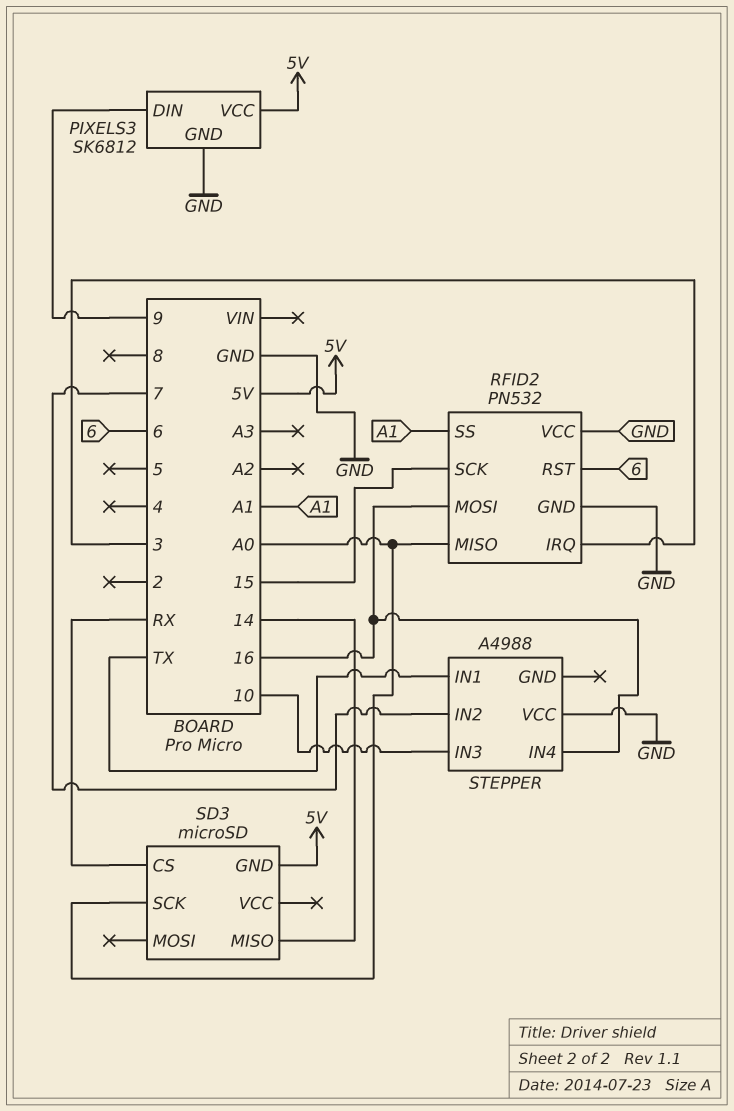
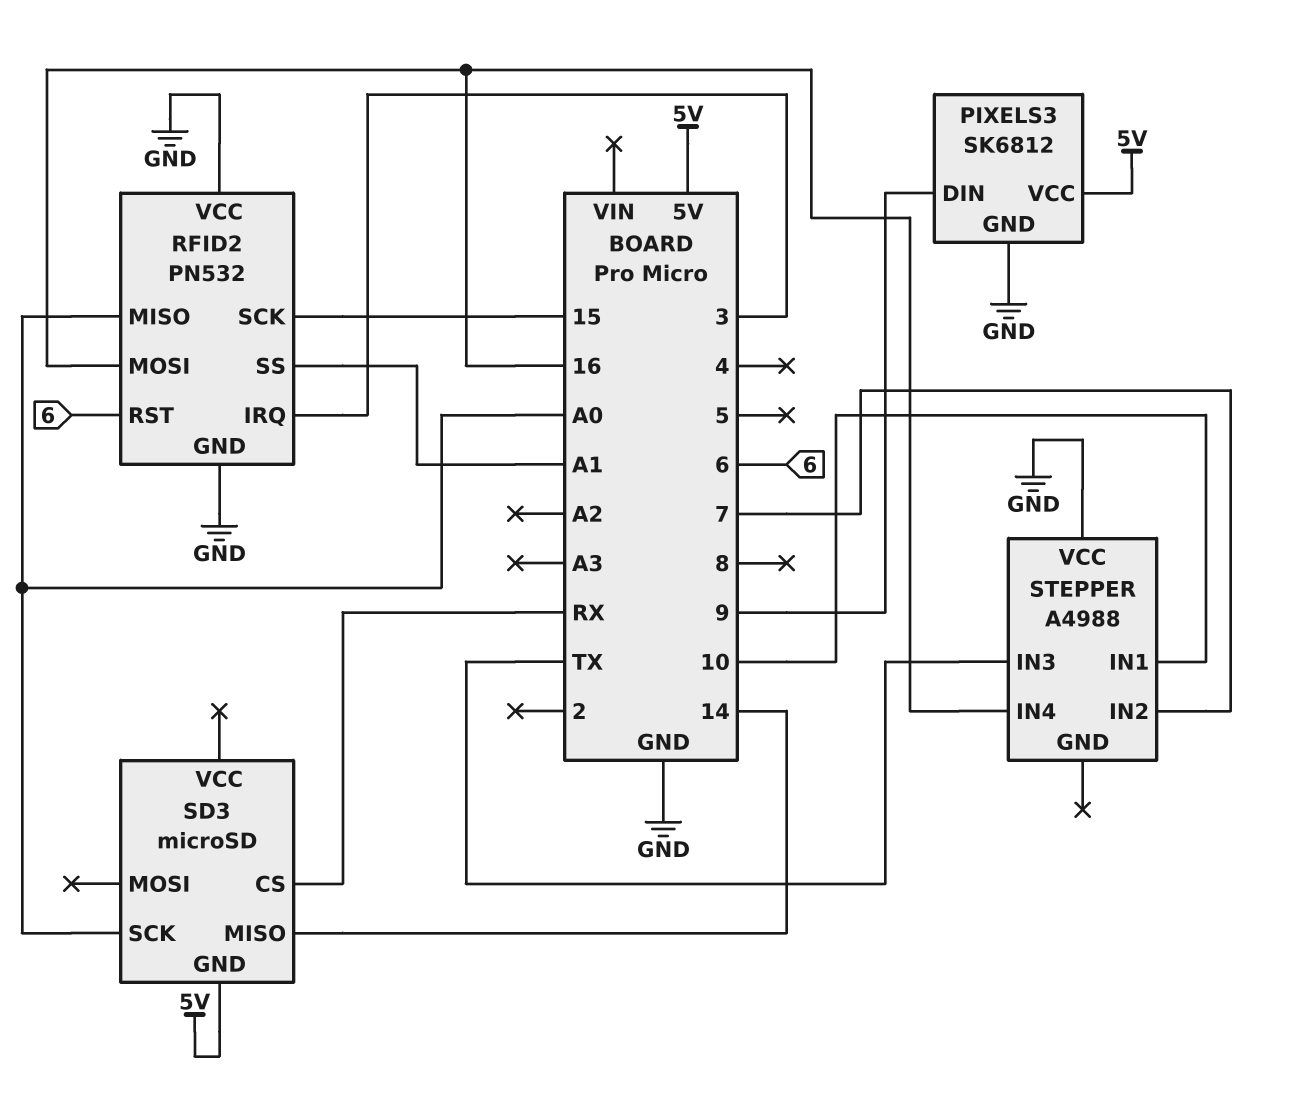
STEPPER pin IN1: TX -> 10
STEPPER pin IN3: 10 -> TX

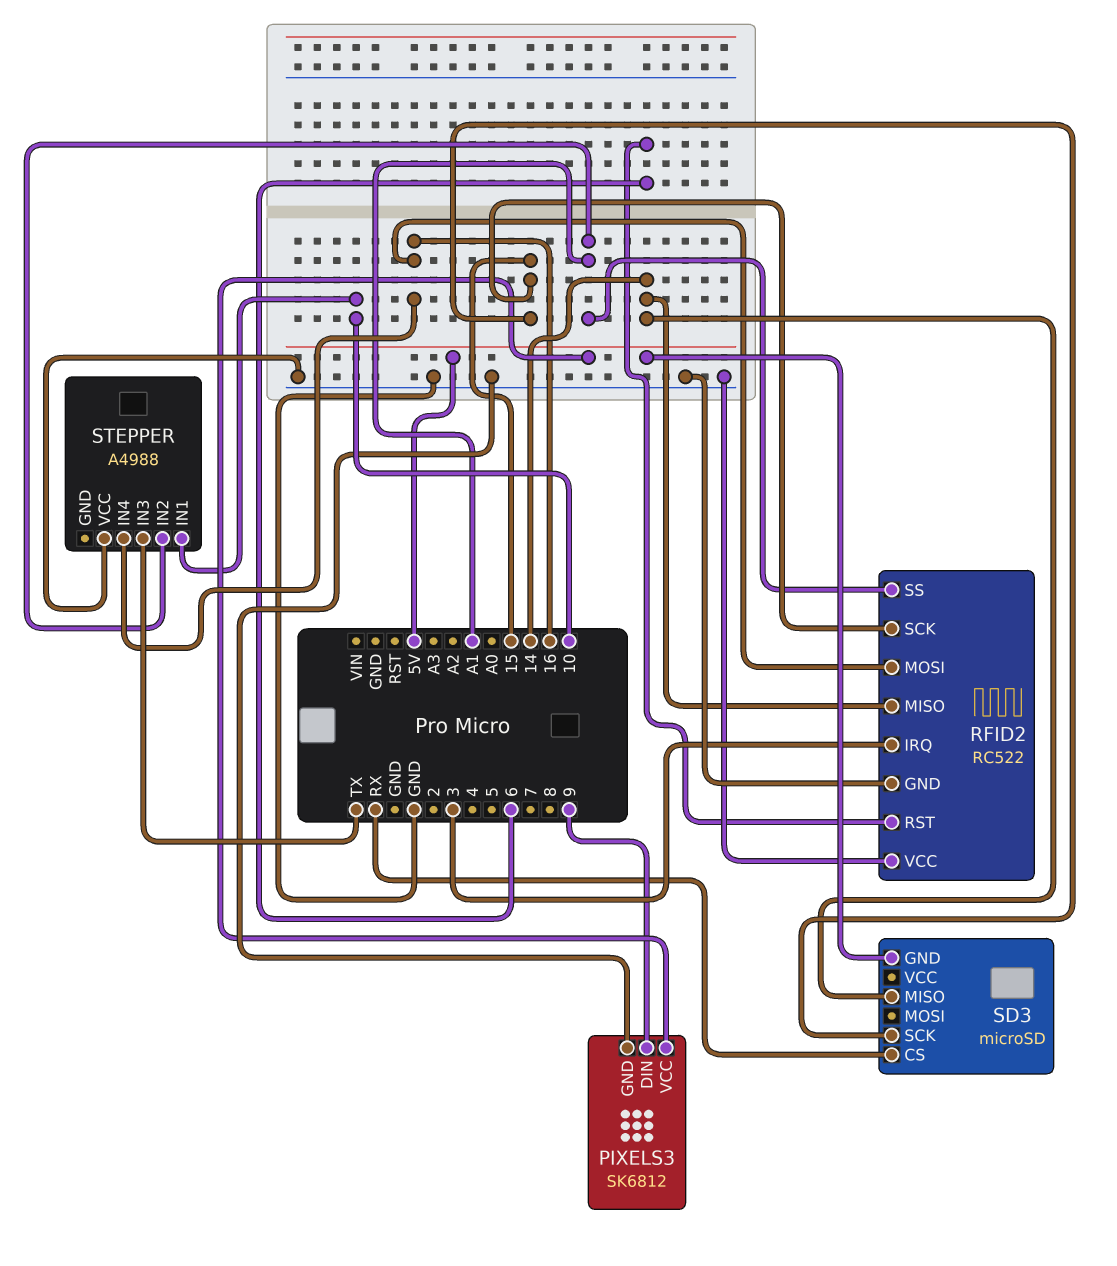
RFID2: PN532 -> RC522
RFID2 pin MISO: A0 -> 14
SD3 pin SCK: A0 -> 15
STEPPER pin IN2: 7 -> A1

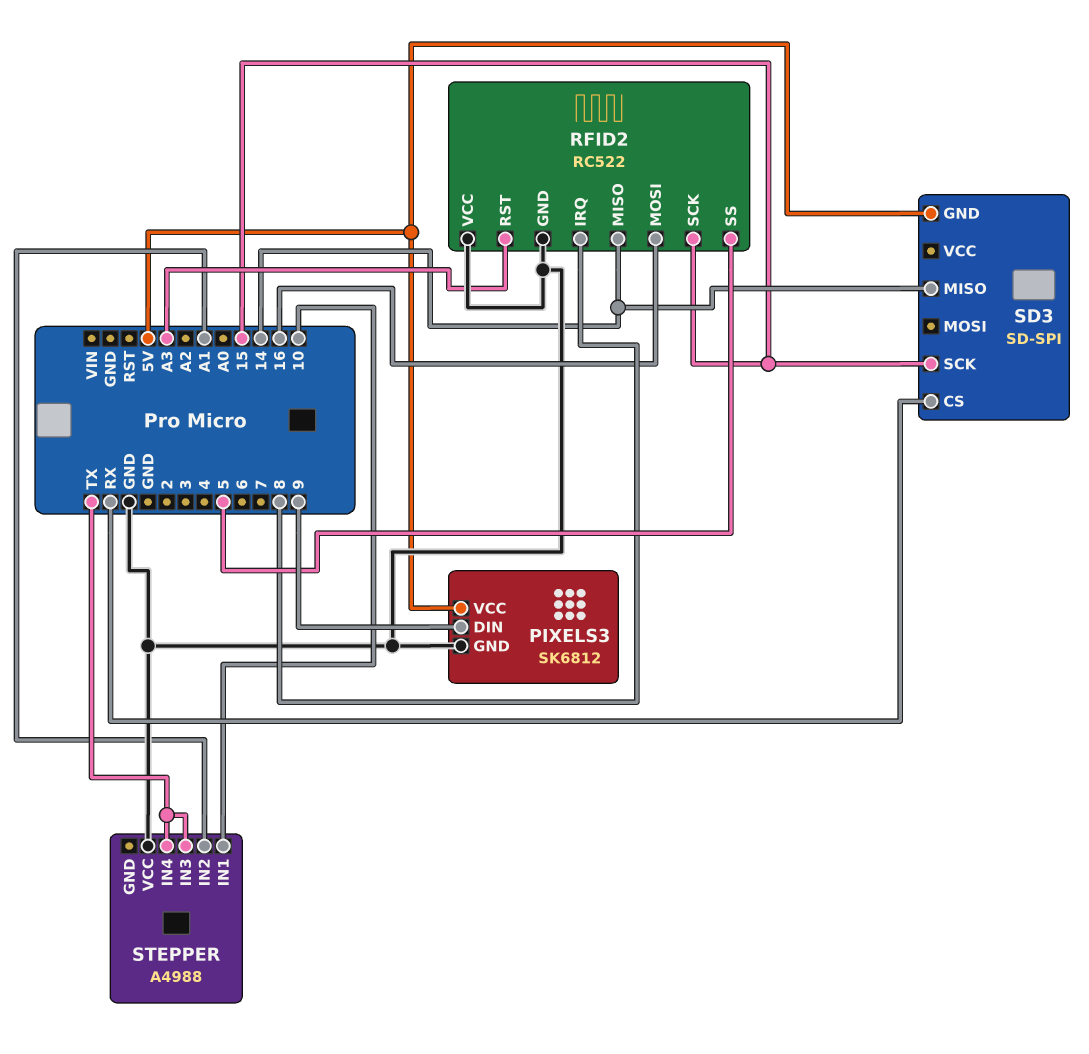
RFID2 pin IRQ: 3 -> 8
RFID2 pin RST: 6 -> A3
RFID2 pin SS: A1 -> 5
SD3: microSD -> SD-SPI
STEPPER pin IN4: 16 -> TX

